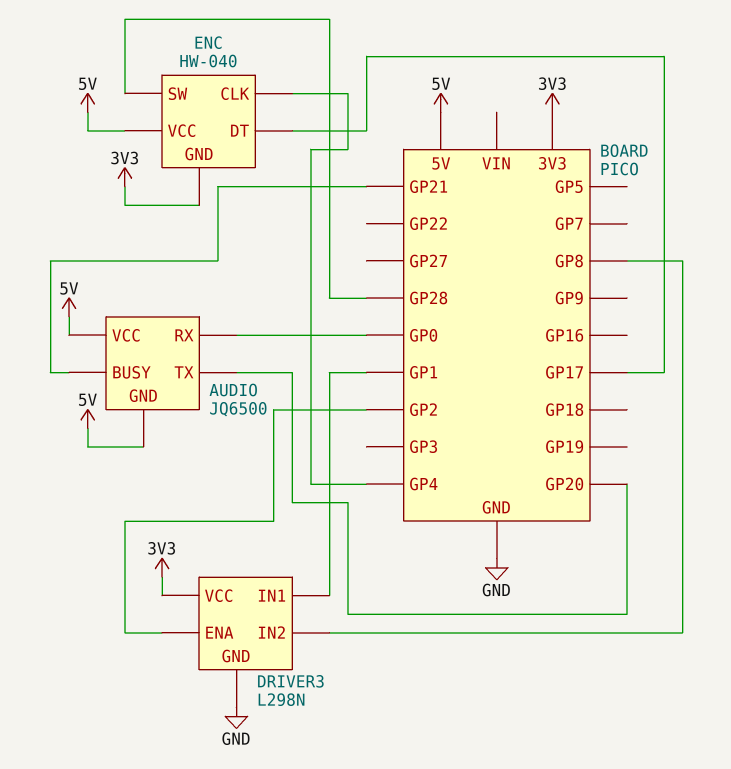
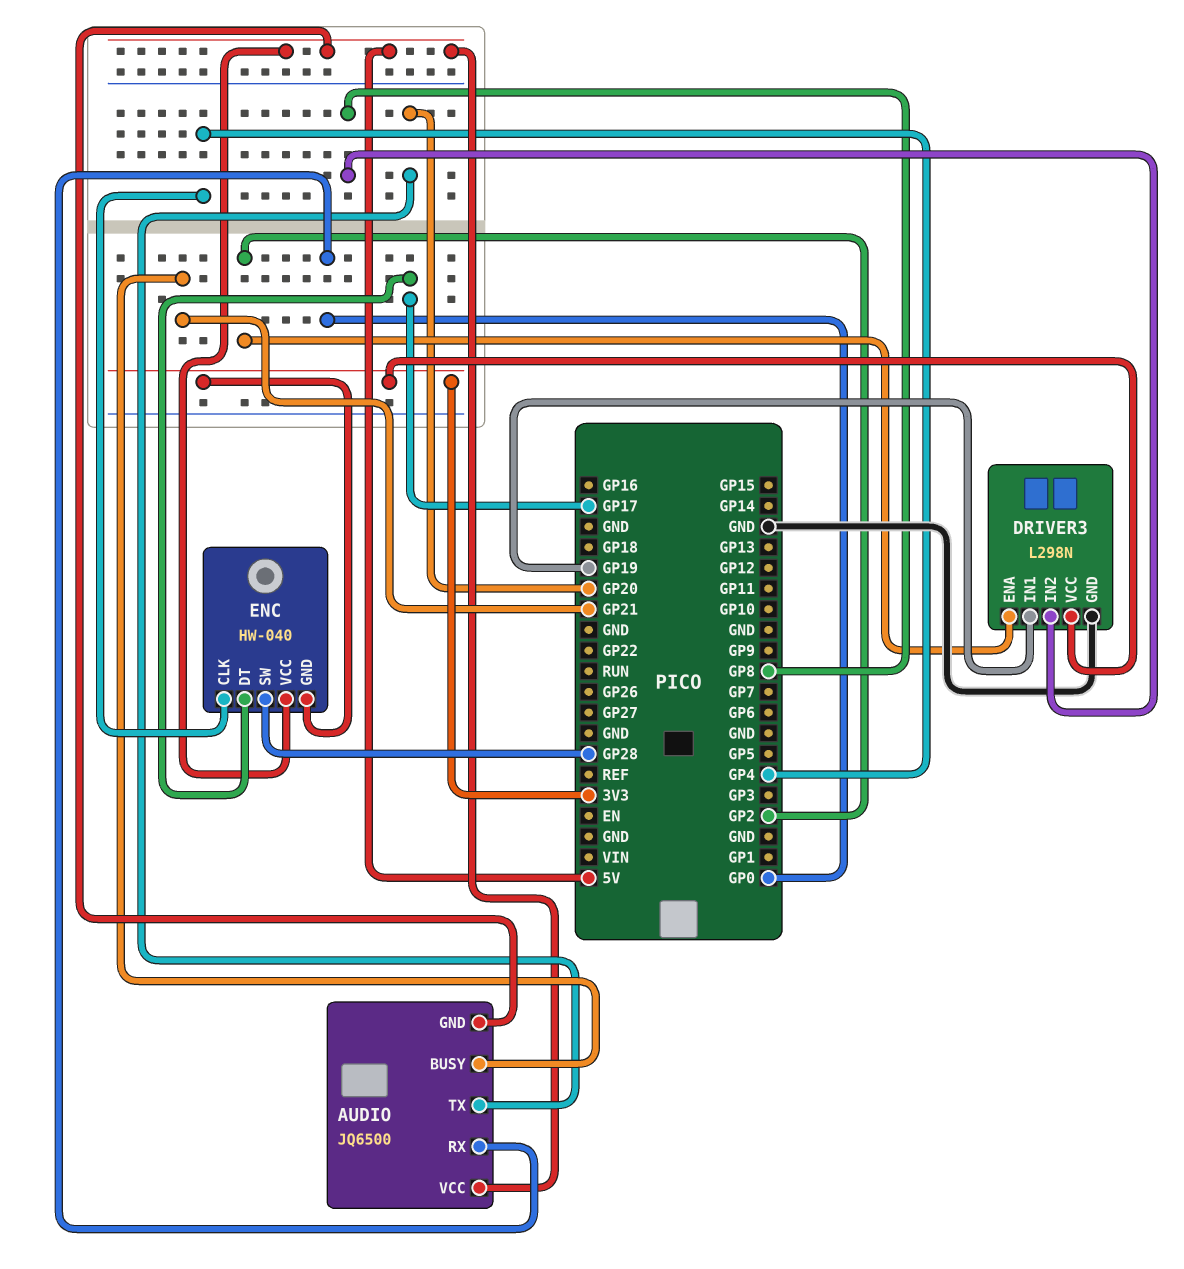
DRIVER3 pin IN1: GP1 -> GP19

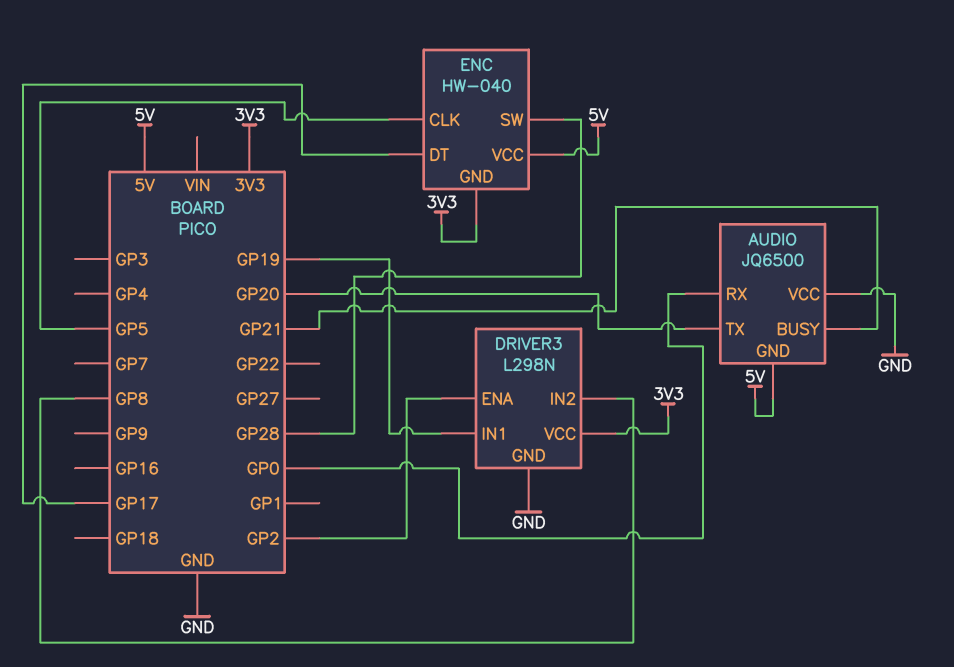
AUDIO pin VCC: 5V -> GND
ENC pin CLK: GP4 -> GP5

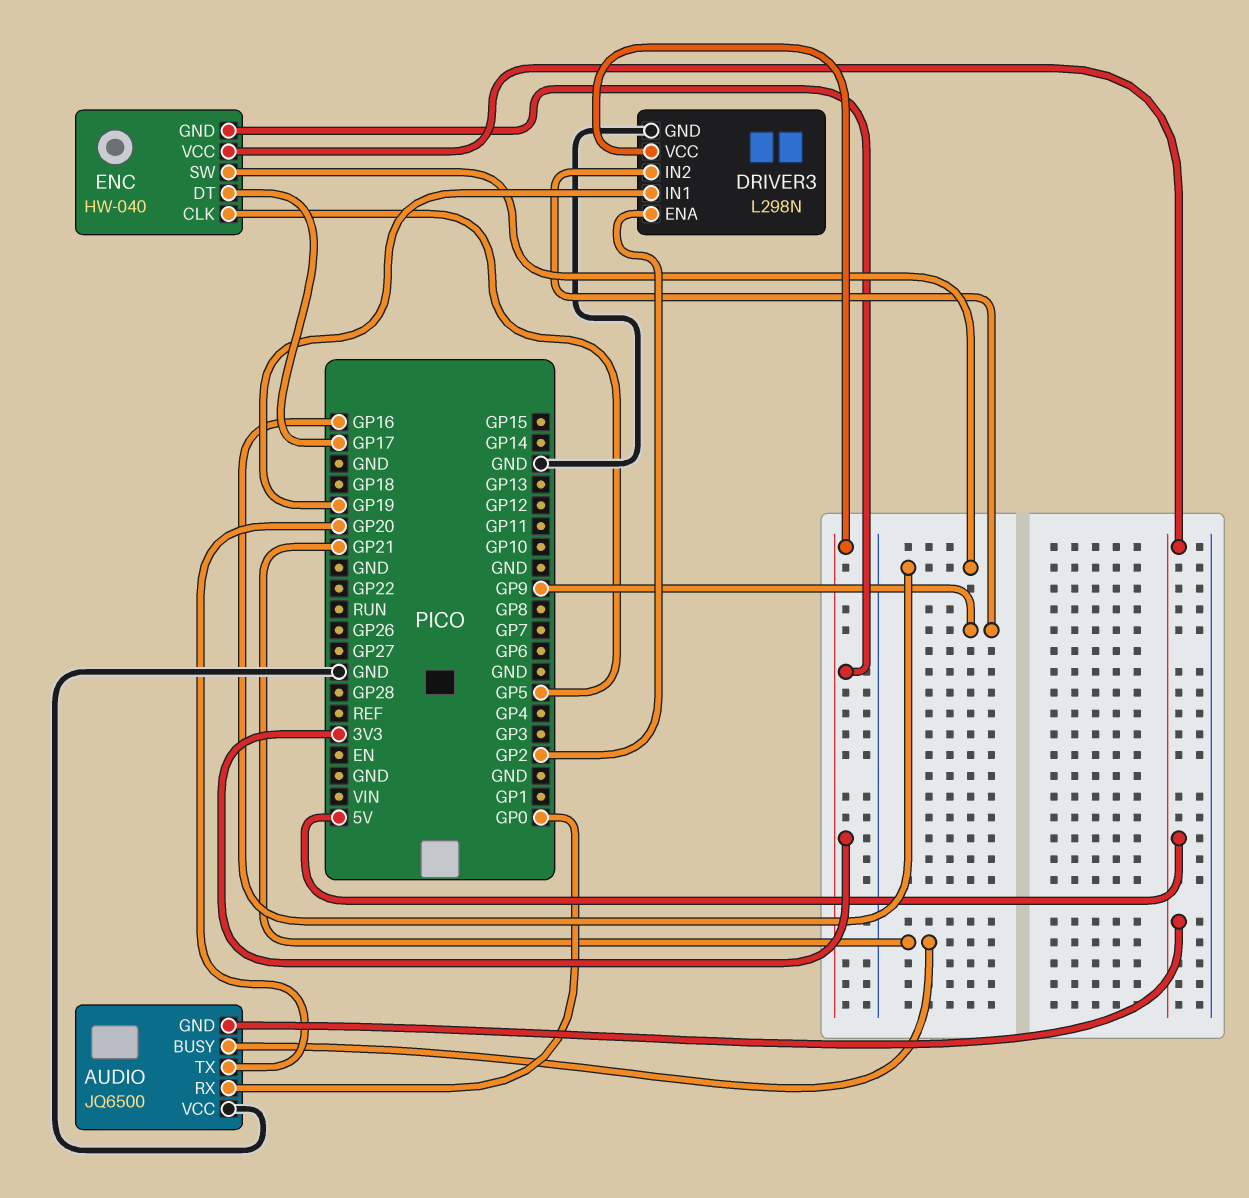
DRIVER3 pin IN2: GP8 -> GP9
ENC pin SW: GP28 -> GP16

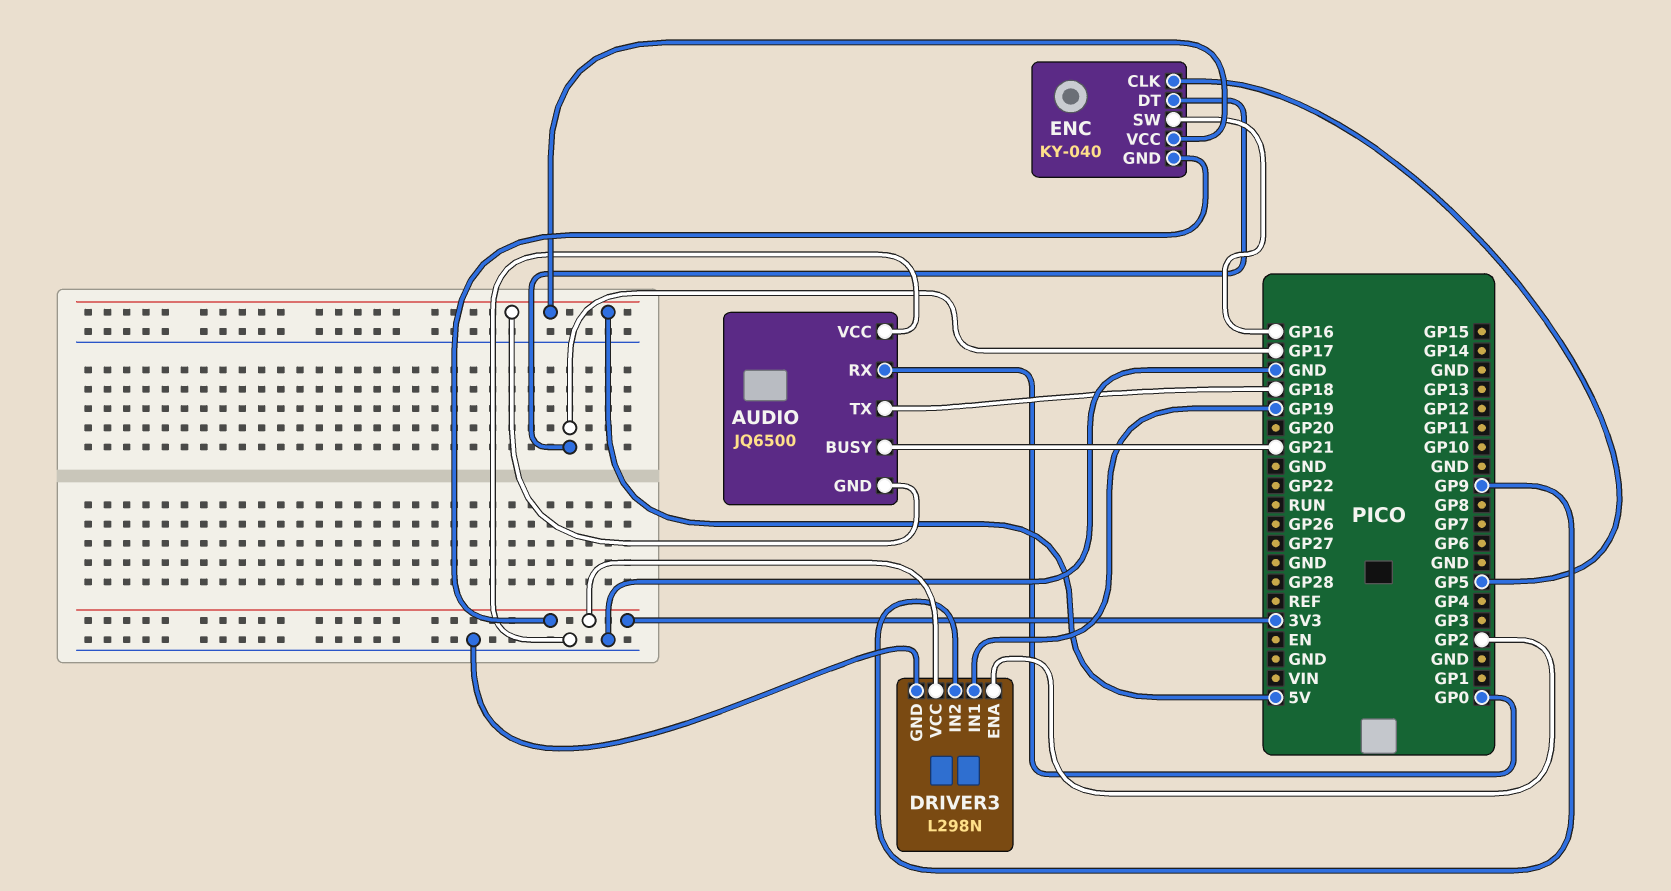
AUDIO pin TX: GP20 -> GP18
ENC: HW-040 -> KY-040

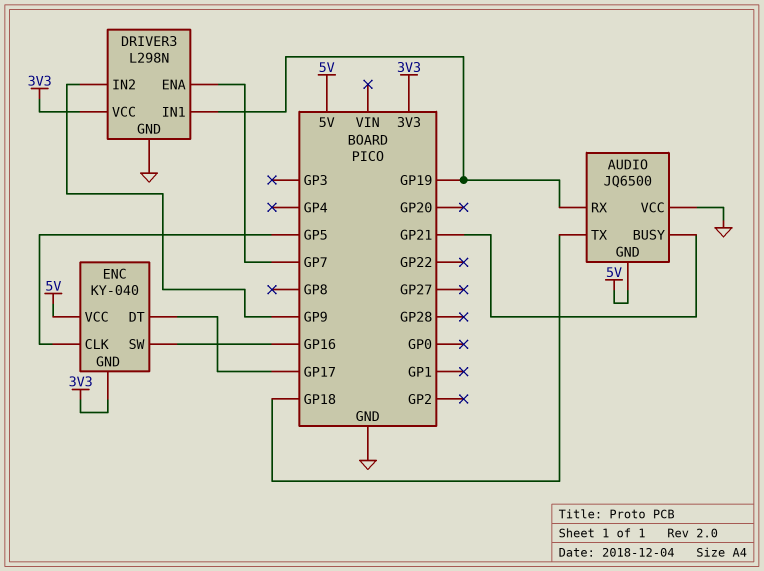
AUDIO pin RX: GP0 -> GP19
DRIVER3 pin ENA: GP2 -> GP7

